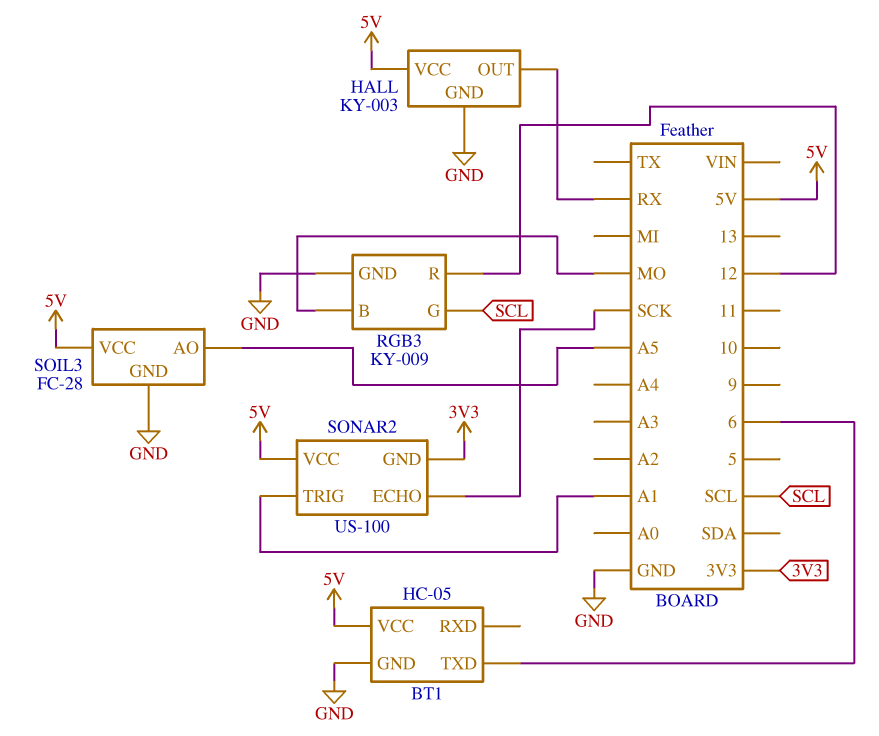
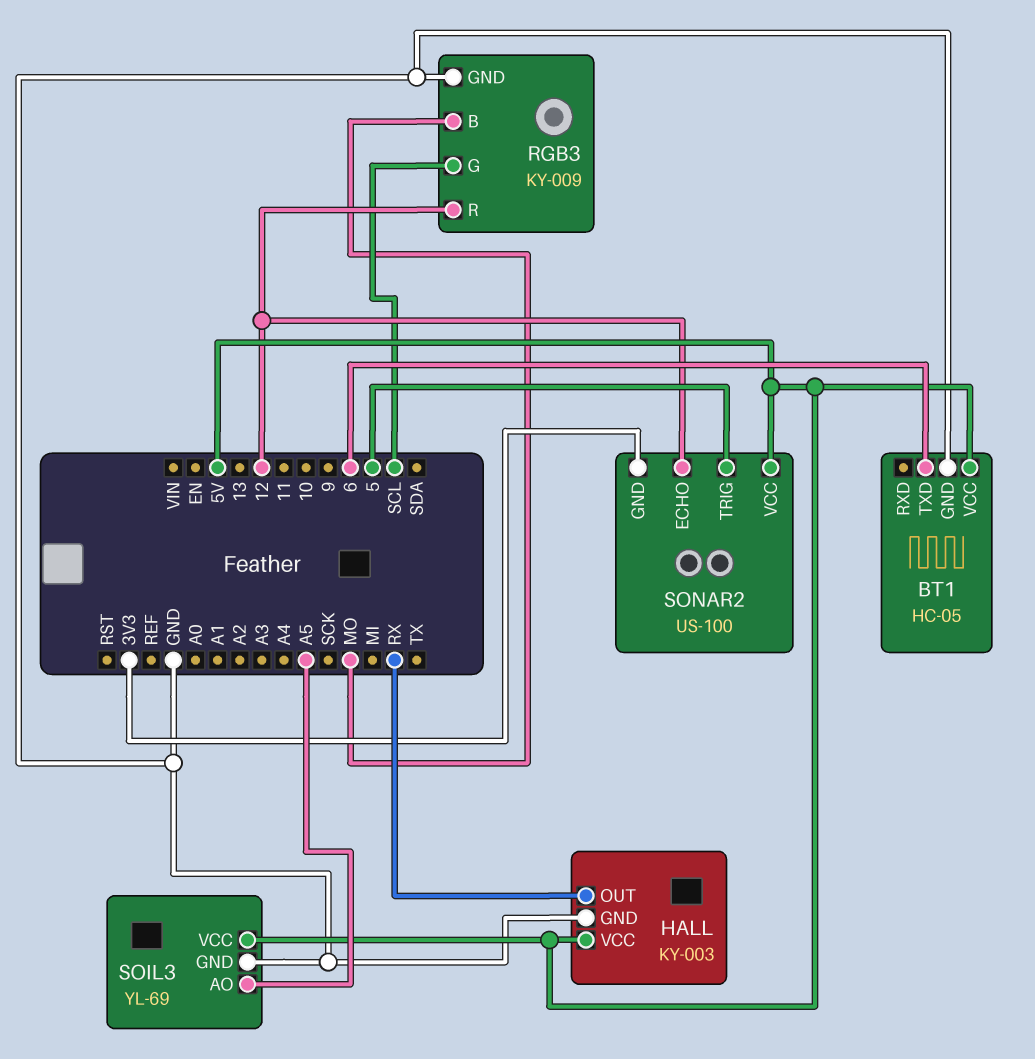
SOIL3: FC-28 -> YL-69
SONAR2 pin ECHO: SCK -> 12
SONAR2 pin TRIG: A1 -> 5

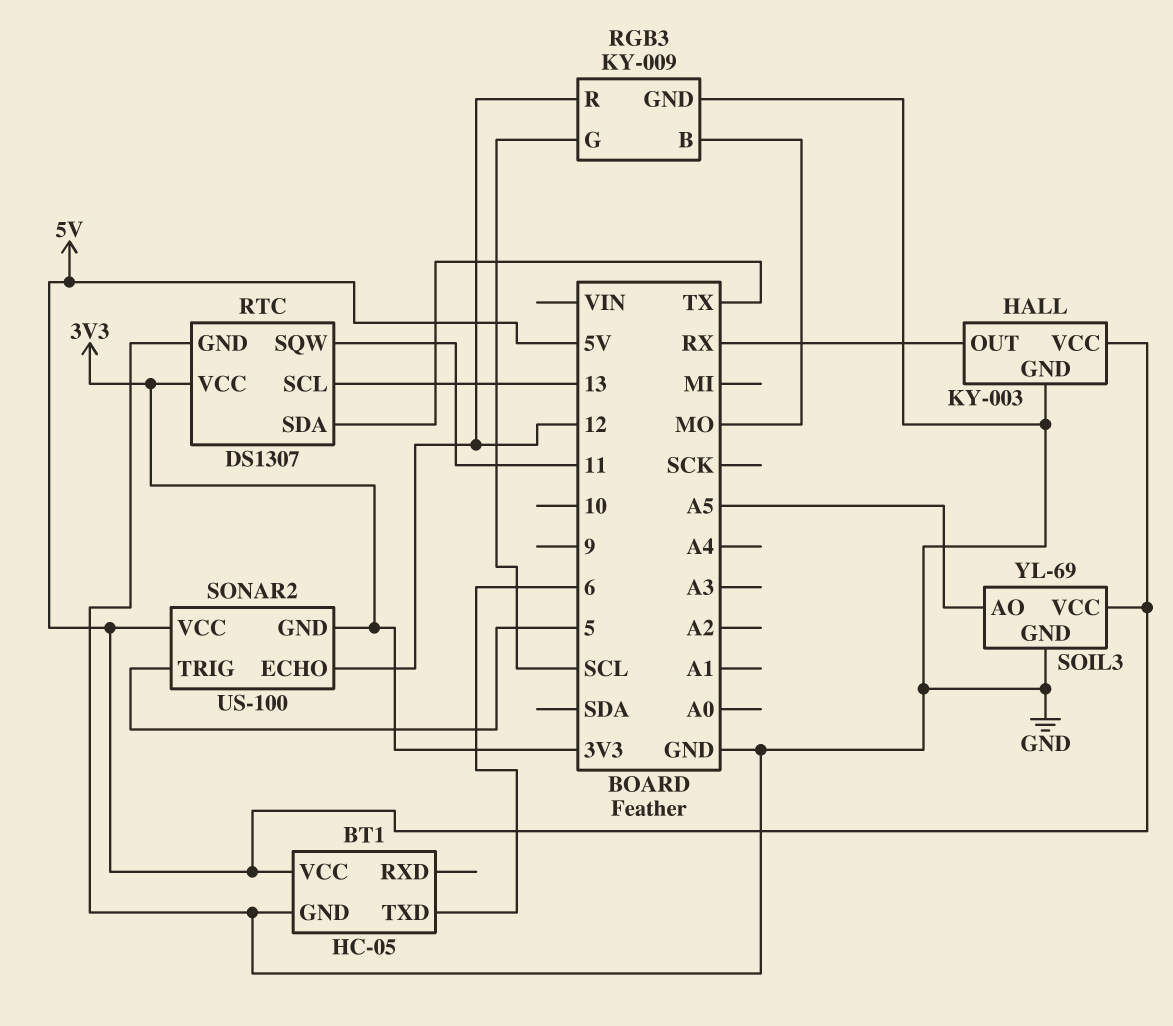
RTC: none -> DS1307
RTC pin GND: none -> GND
RTC pin SCL: none -> 13
RTC pin SDA: none -> TX
RTC pin SQW: none -> 11
RTC pin VCC: none -> 3V3

